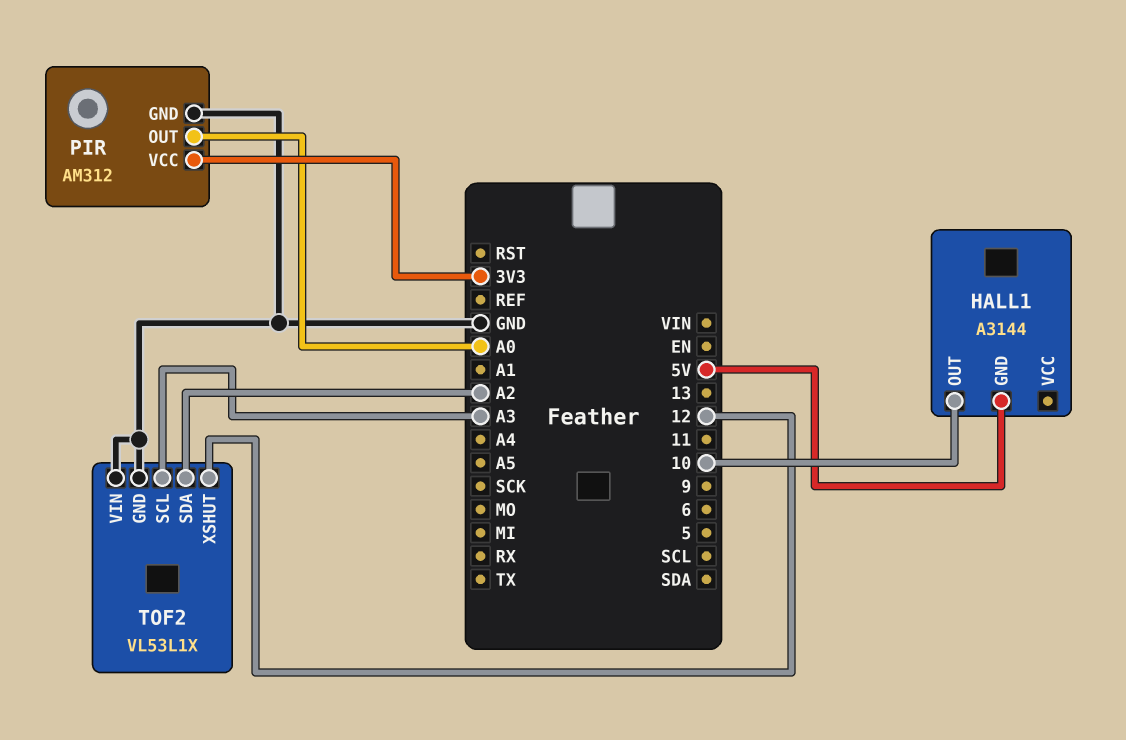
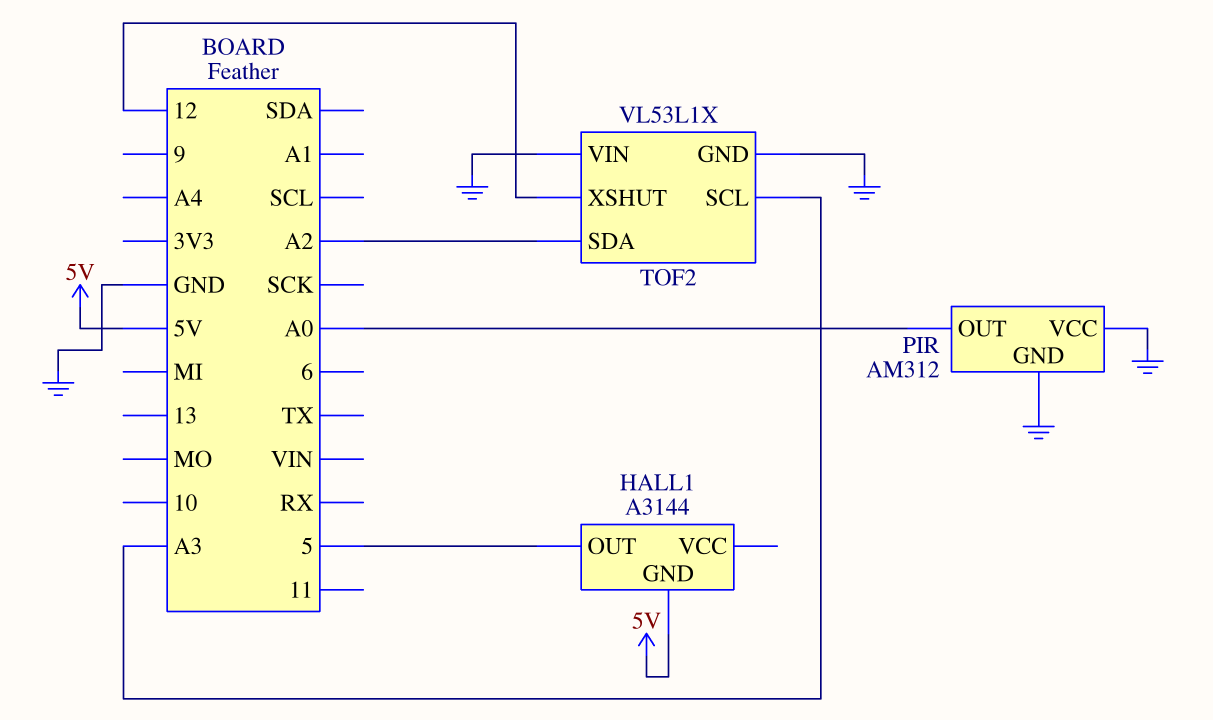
HALL1 pin OUT: 10 -> 5
PIR pin VCC: 3V3 -> GND

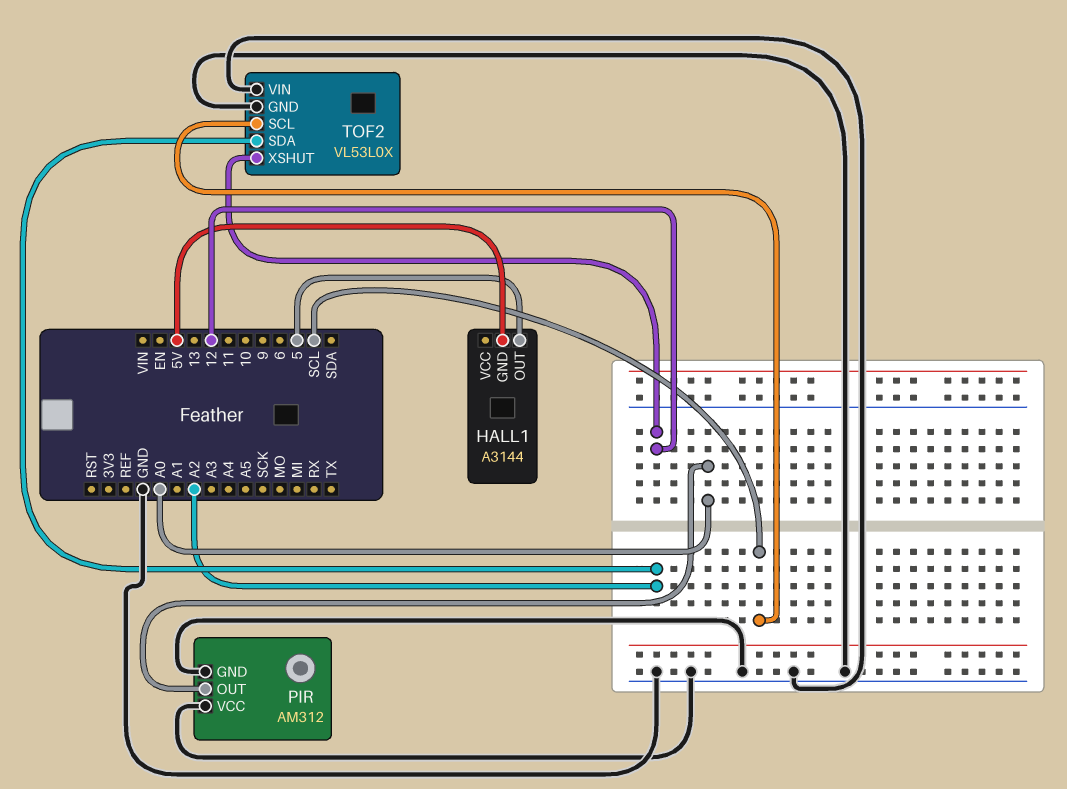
TOF2: VL53L1X -> VL53L0X
TOF2 pin SCL: A3 -> SCL

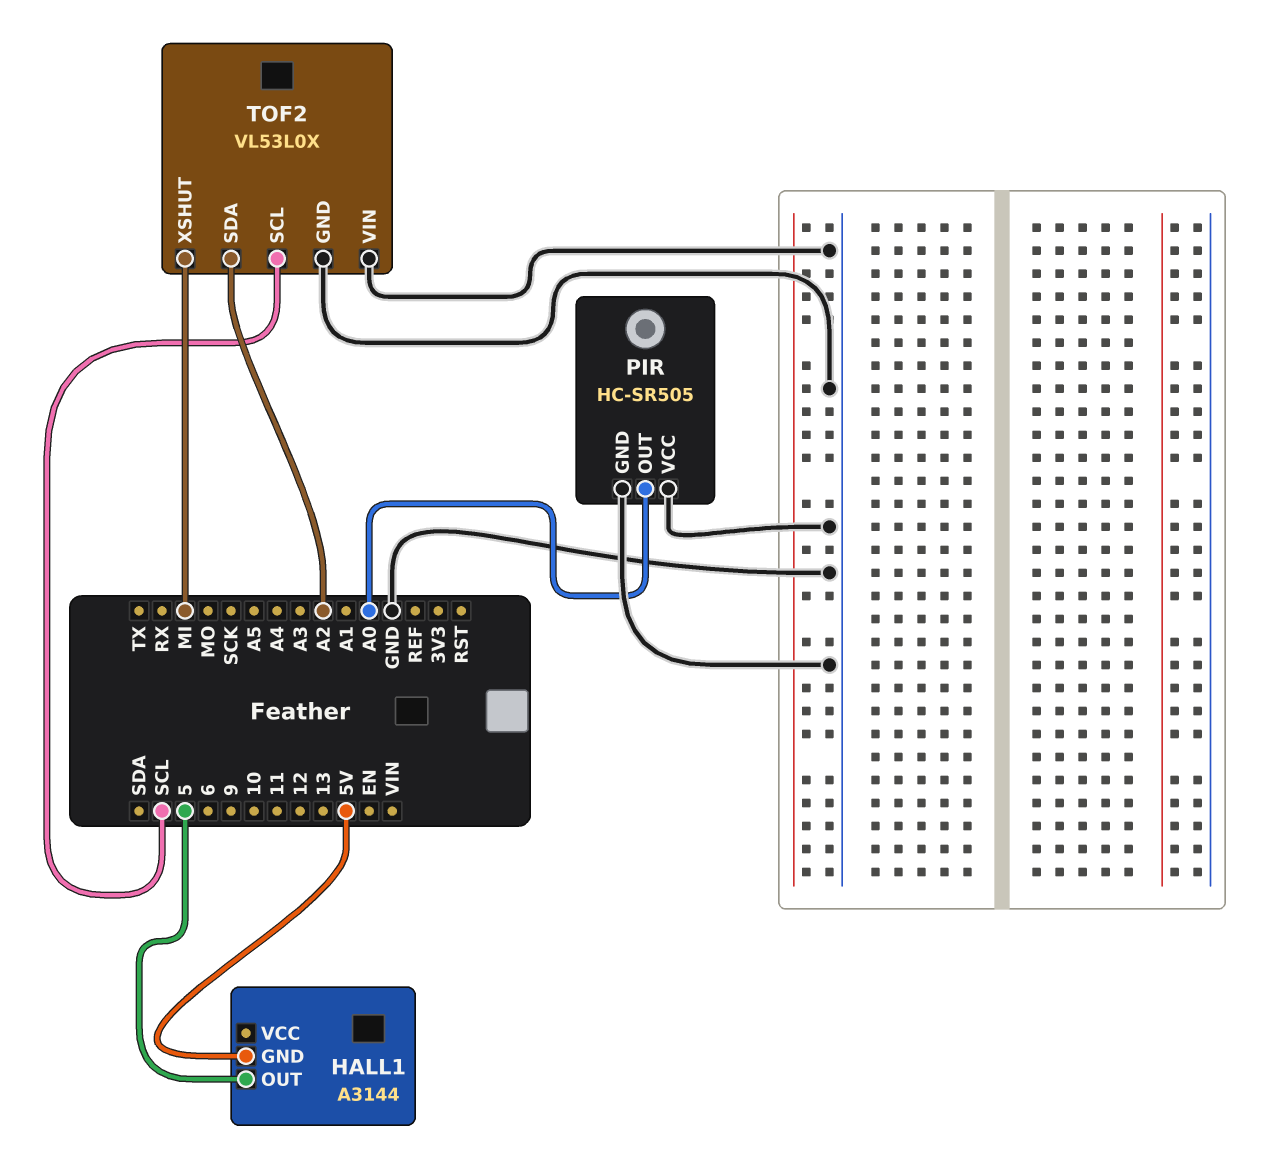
PIR: AM312 -> HC-SR505
TOF2 pin XSHUT: 12 -> MI

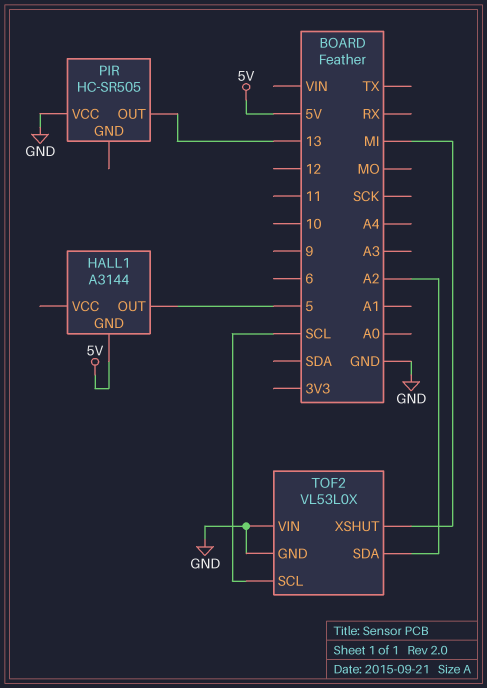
PIR pin GND: GND -> none
PIR pin OUT: A0 -> 13

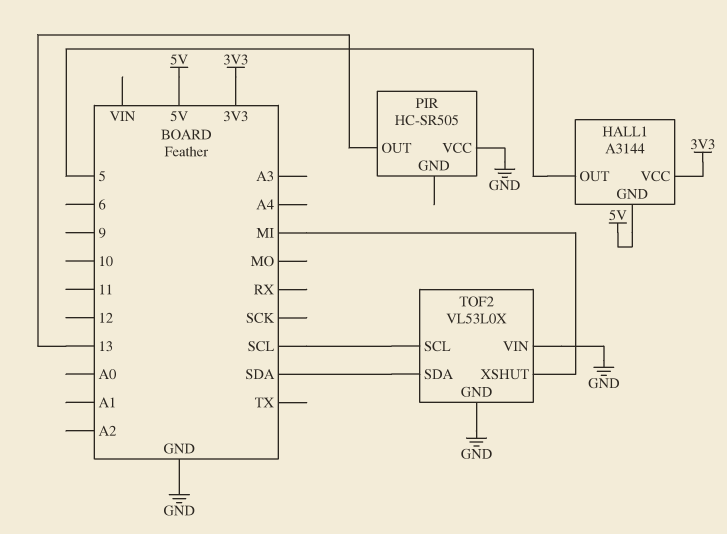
HALL1 pin VCC: none -> 3V3
TOF2 pin SDA: A2 -> SDA

